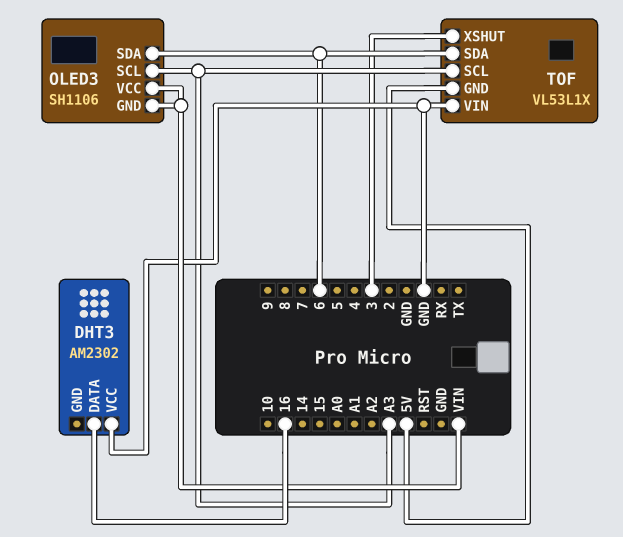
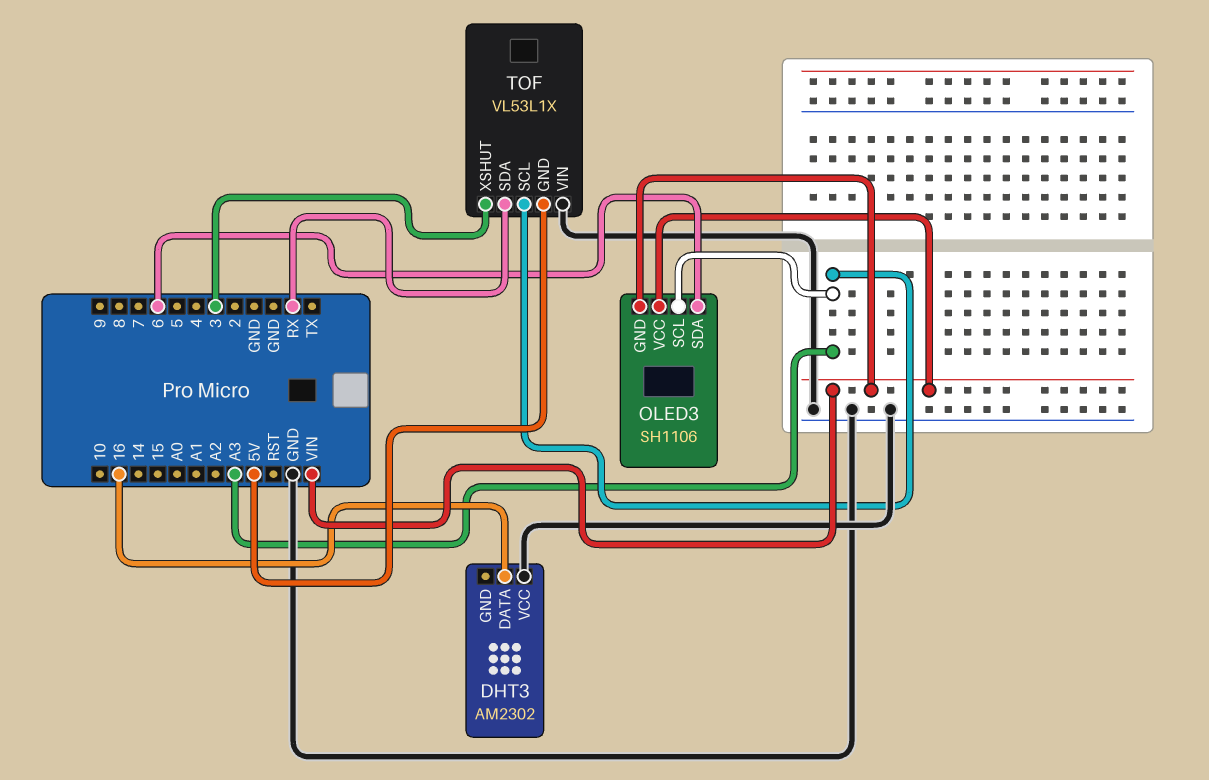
TOF pin SDA: 6 -> RX

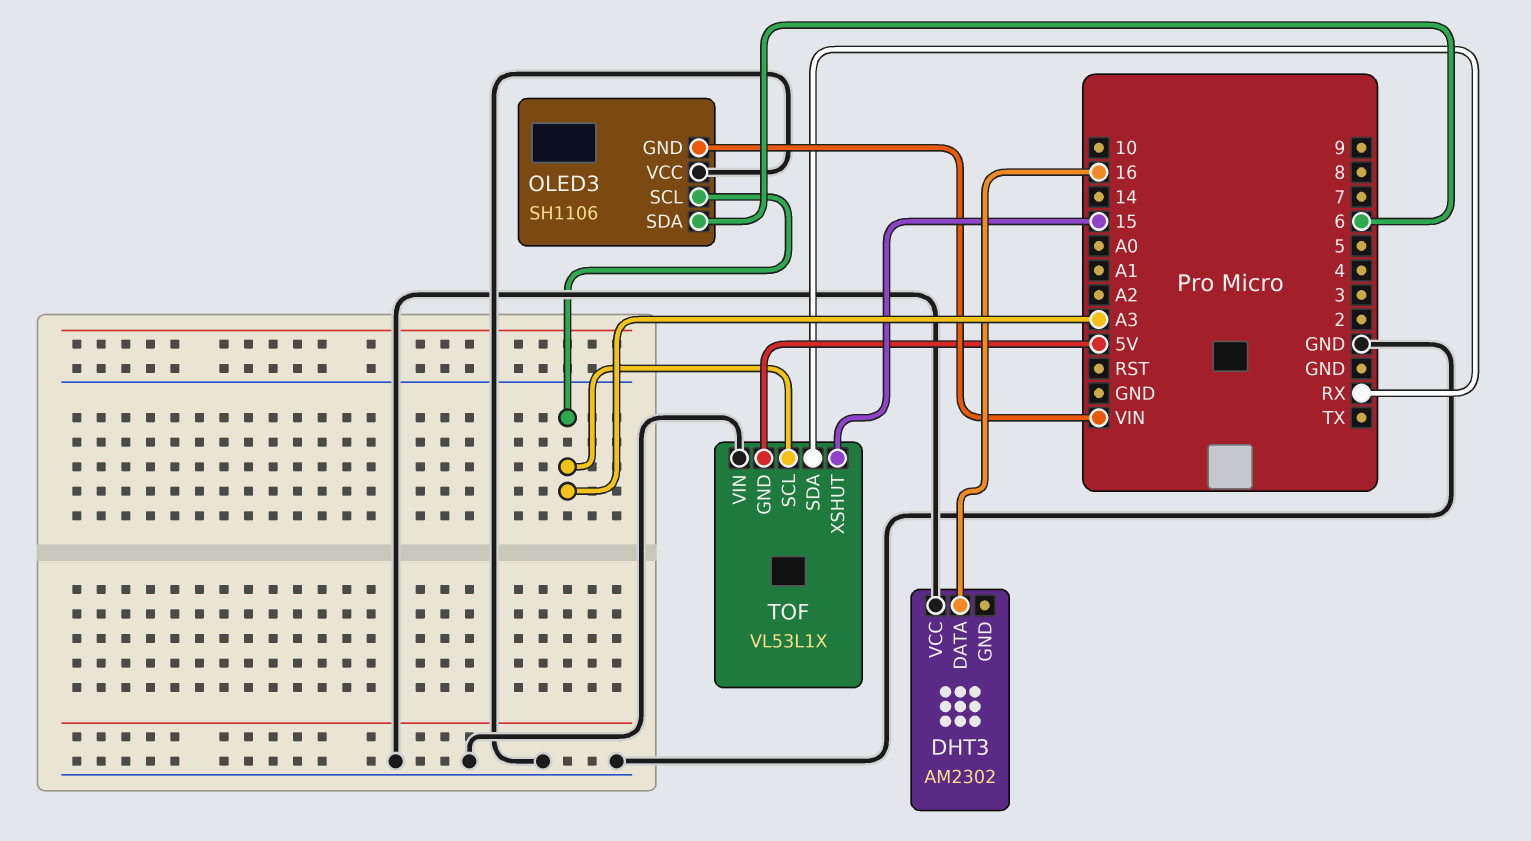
OLED3 pin VCC: VIN -> GND
TOF pin XSHUT: 3 -> 15

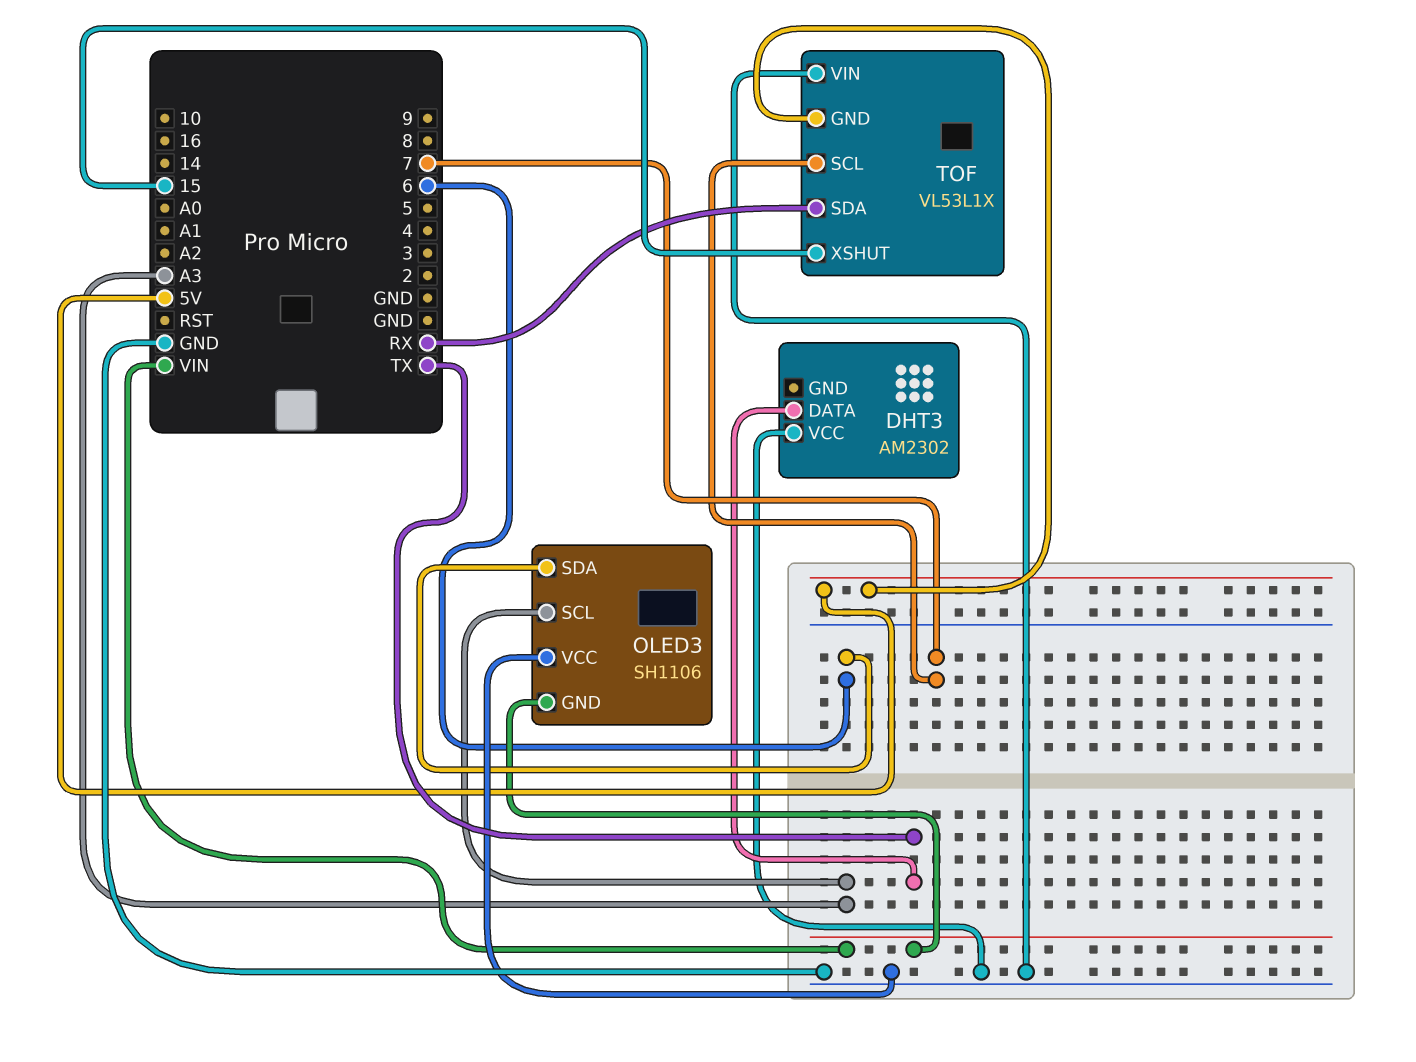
DHT3 pin DATA: 16 -> TX
TOF pin SCL: A3 -> 7

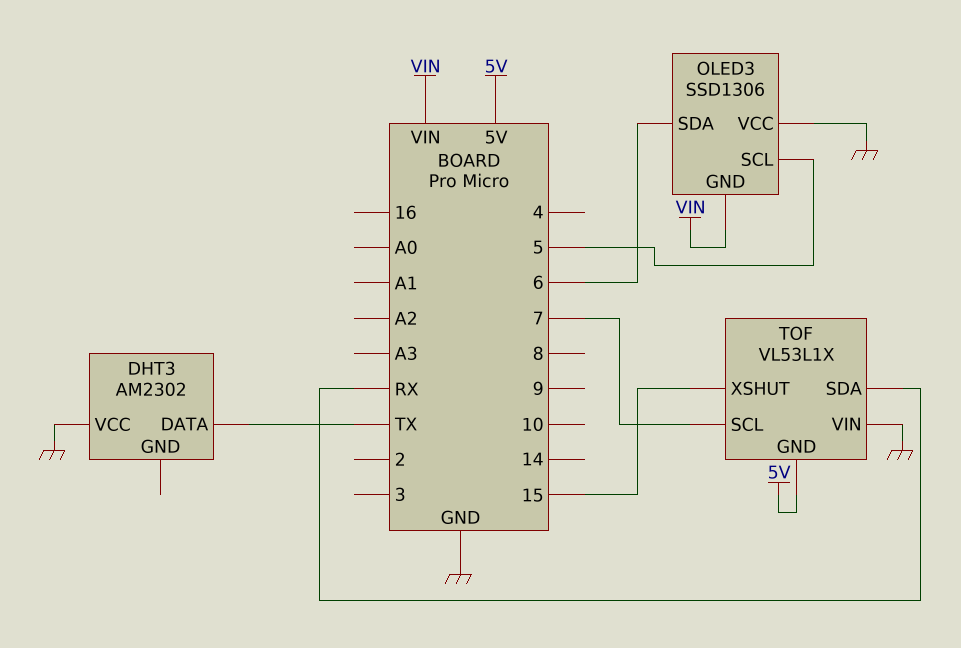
OLED3: SH1106 -> SSD1306
OLED3 pin SCL: A3 -> 5

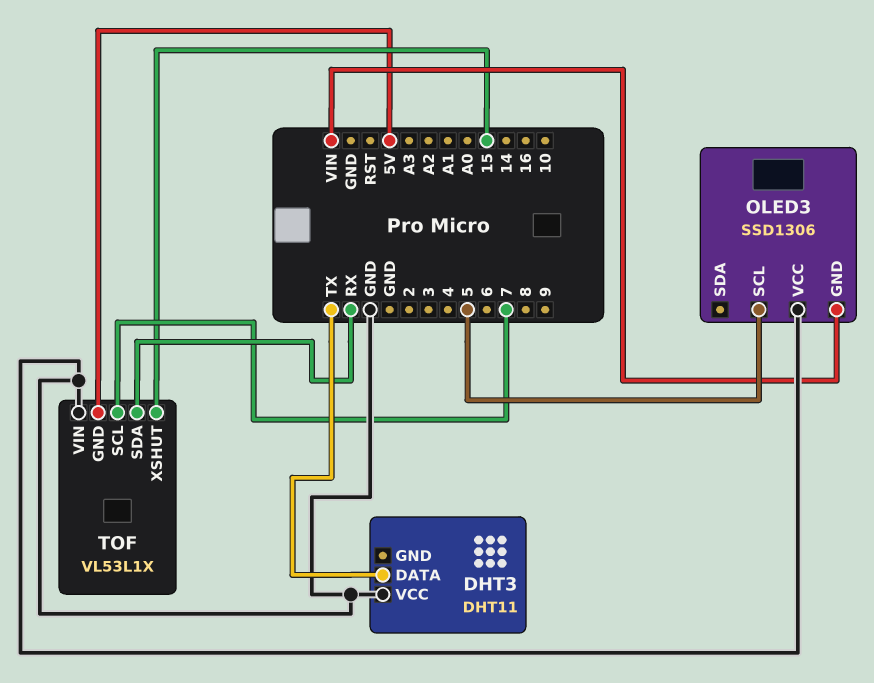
DHT3: AM2302 -> DHT11
OLED3 pin SDA: 6 -> none

